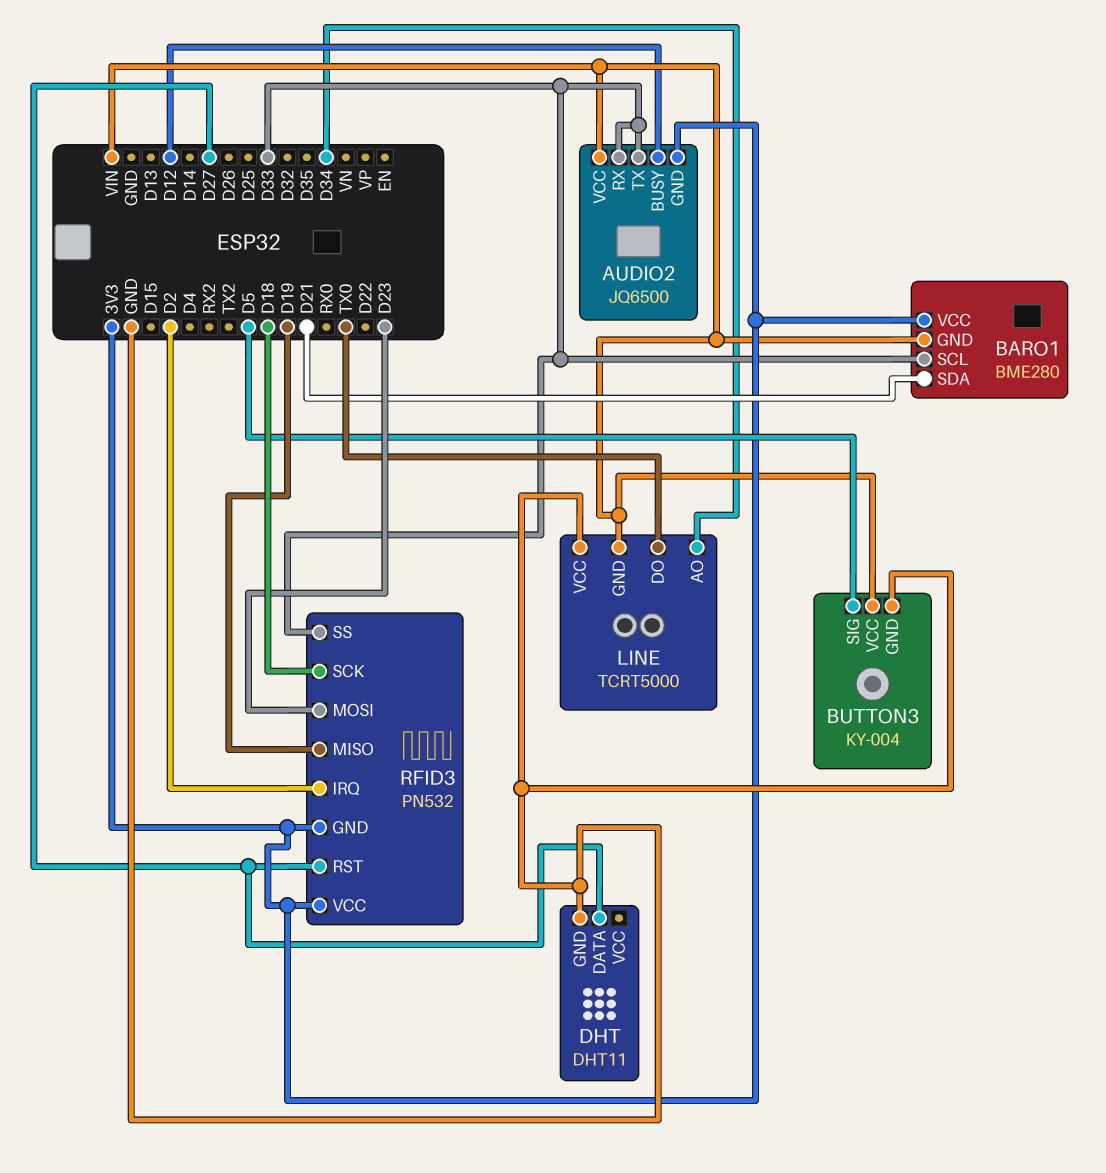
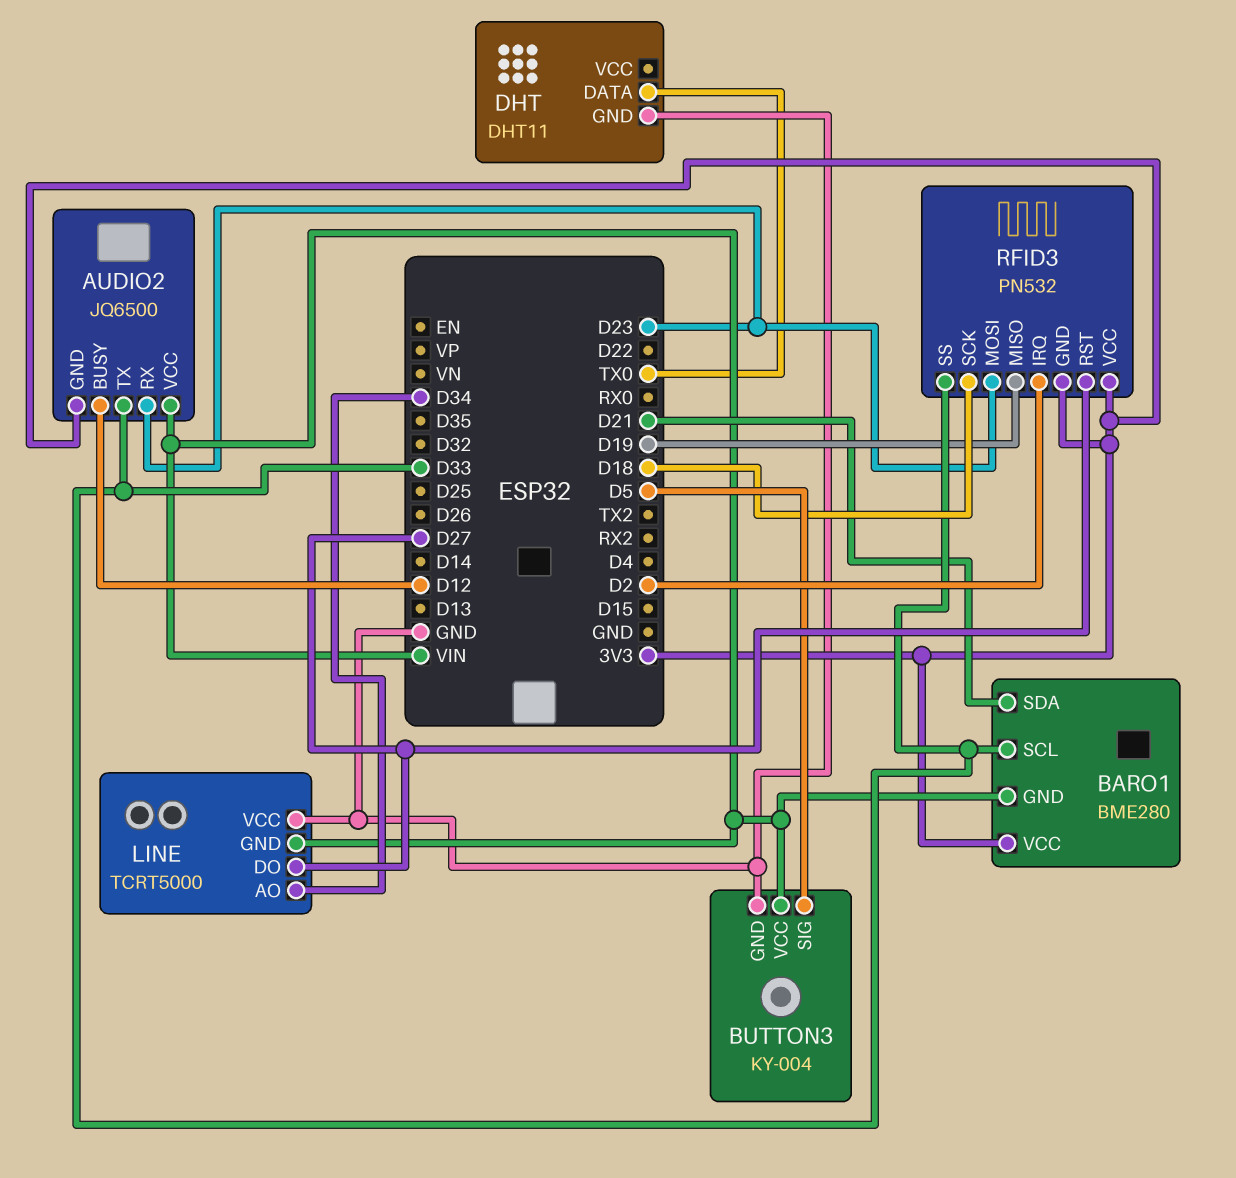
AUDIO2 pin RX: D33 -> D23
DHT pin DATA: D27 -> TX0
LINE pin DO: TX0 -> D27

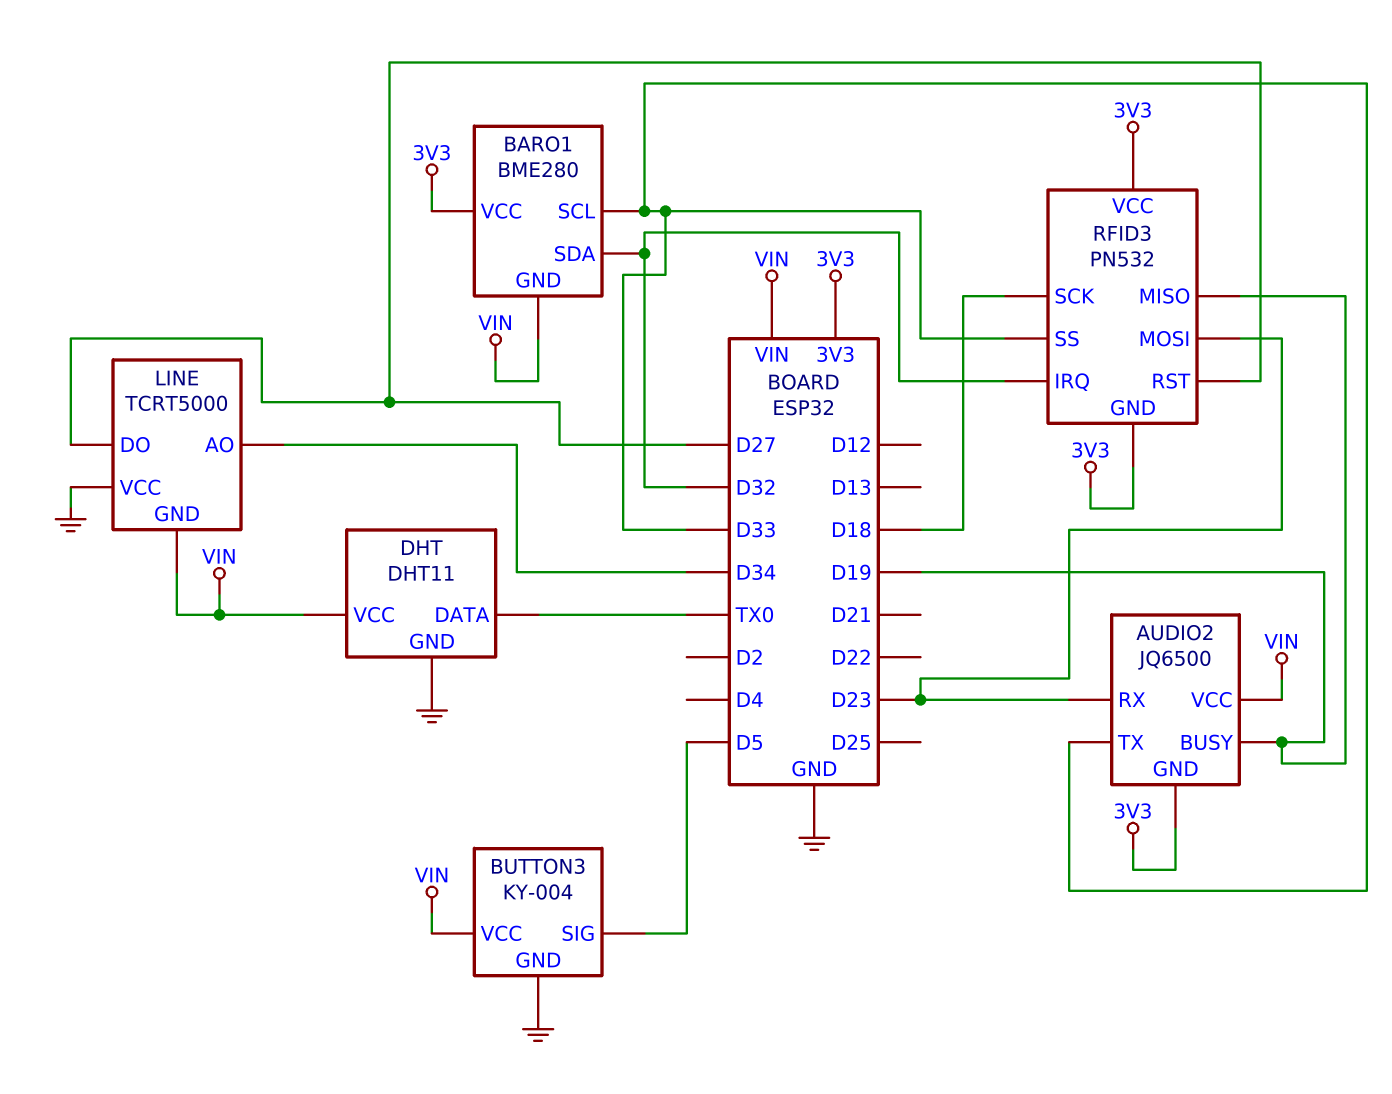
AUDIO2 pin BUSY: D12 -> D19
BARO1 pin SDA: D21 -> D32
DHT pin VCC: none -> VIN
RFID3 pin IRQ: D2 -> D32

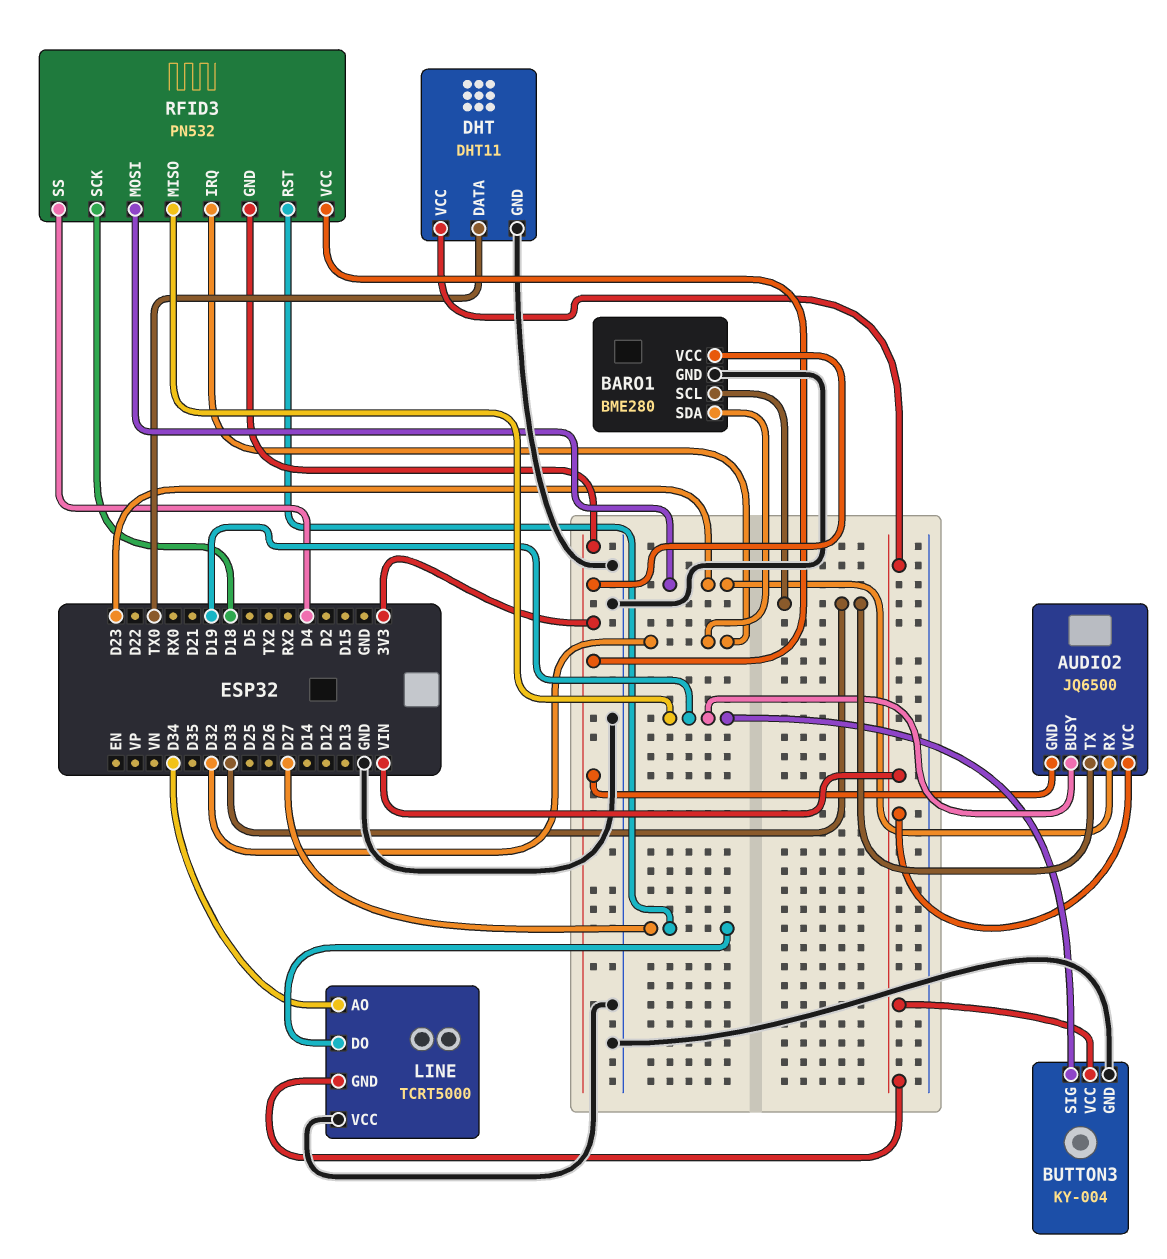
BARO1 pin GND: VIN -> GND
BUTTON3 pin SIG: D5 -> D19
RFID3 pin SS: D33 -> D4

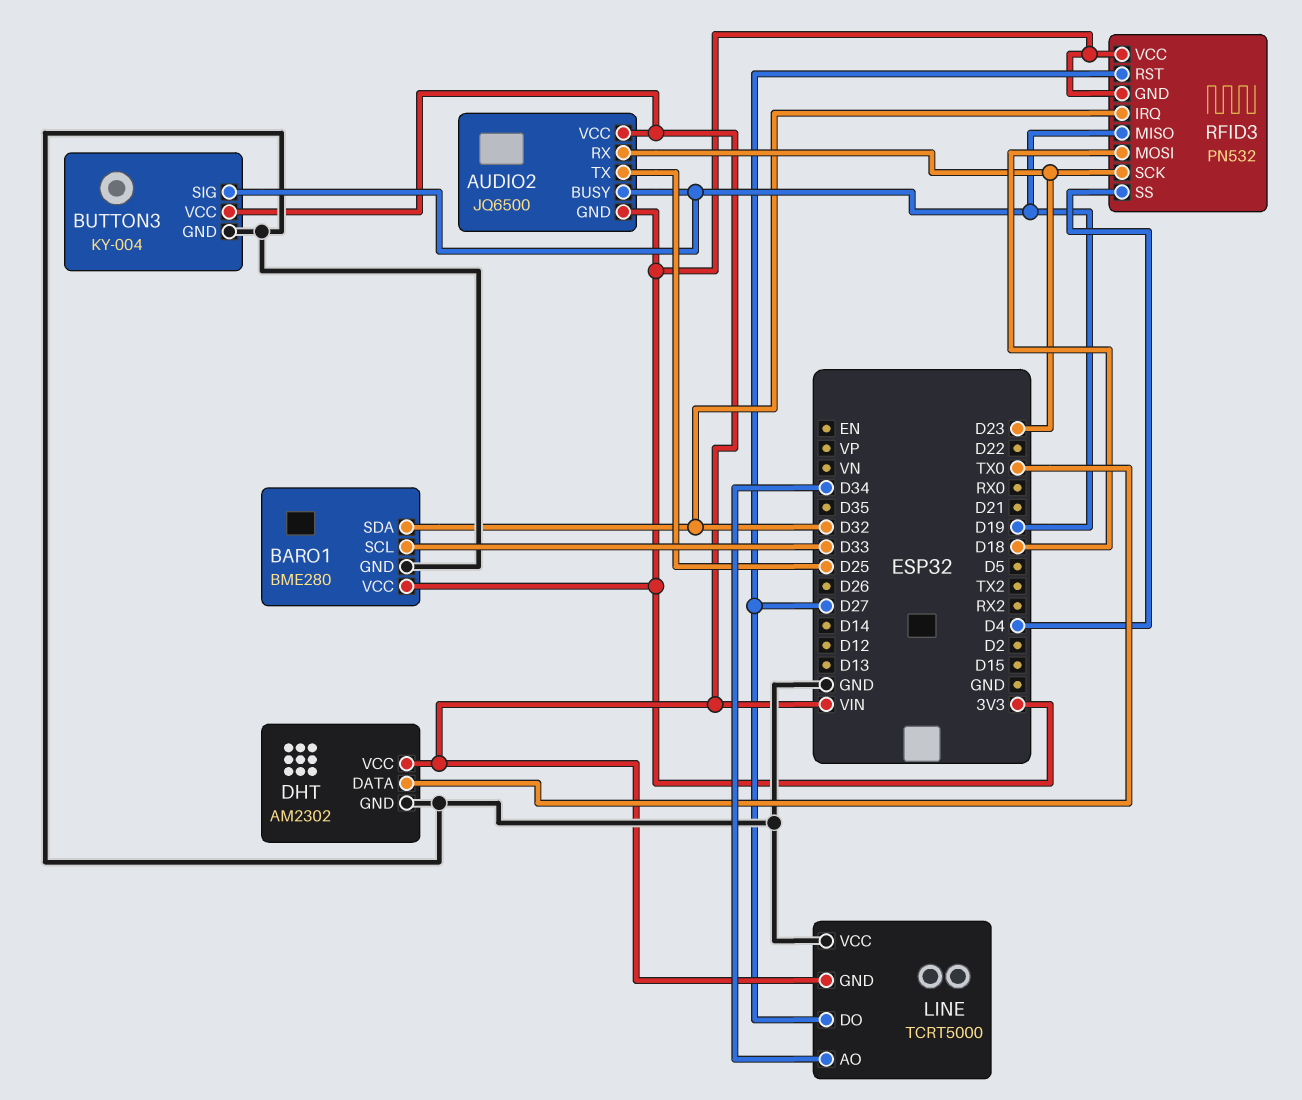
AUDIO2 pin TX: D33 -> D25
DHT: DHT11 -> AM2302
RFID3 pin MOSI: D23 -> D18
RFID3 pin SCK: D18 -> D23

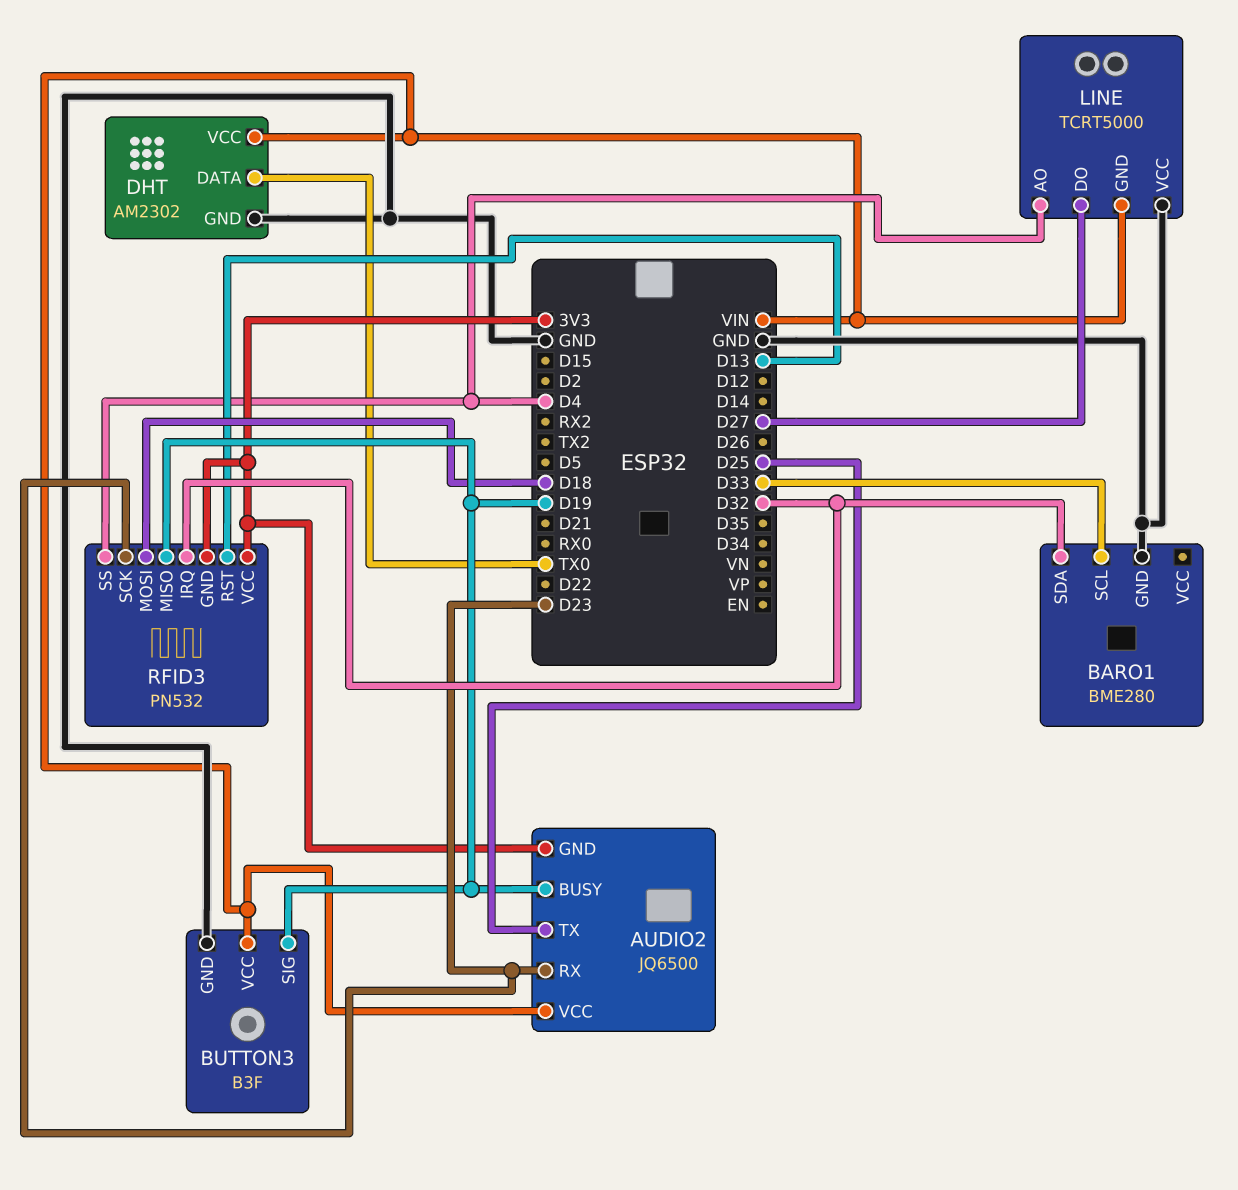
BARO1 pin VCC: 3V3 -> none
BUTTON3: KY-004 -> B3F
LINE pin AO: D34 -> D4
RFID3 pin RST: D27 -> D13

